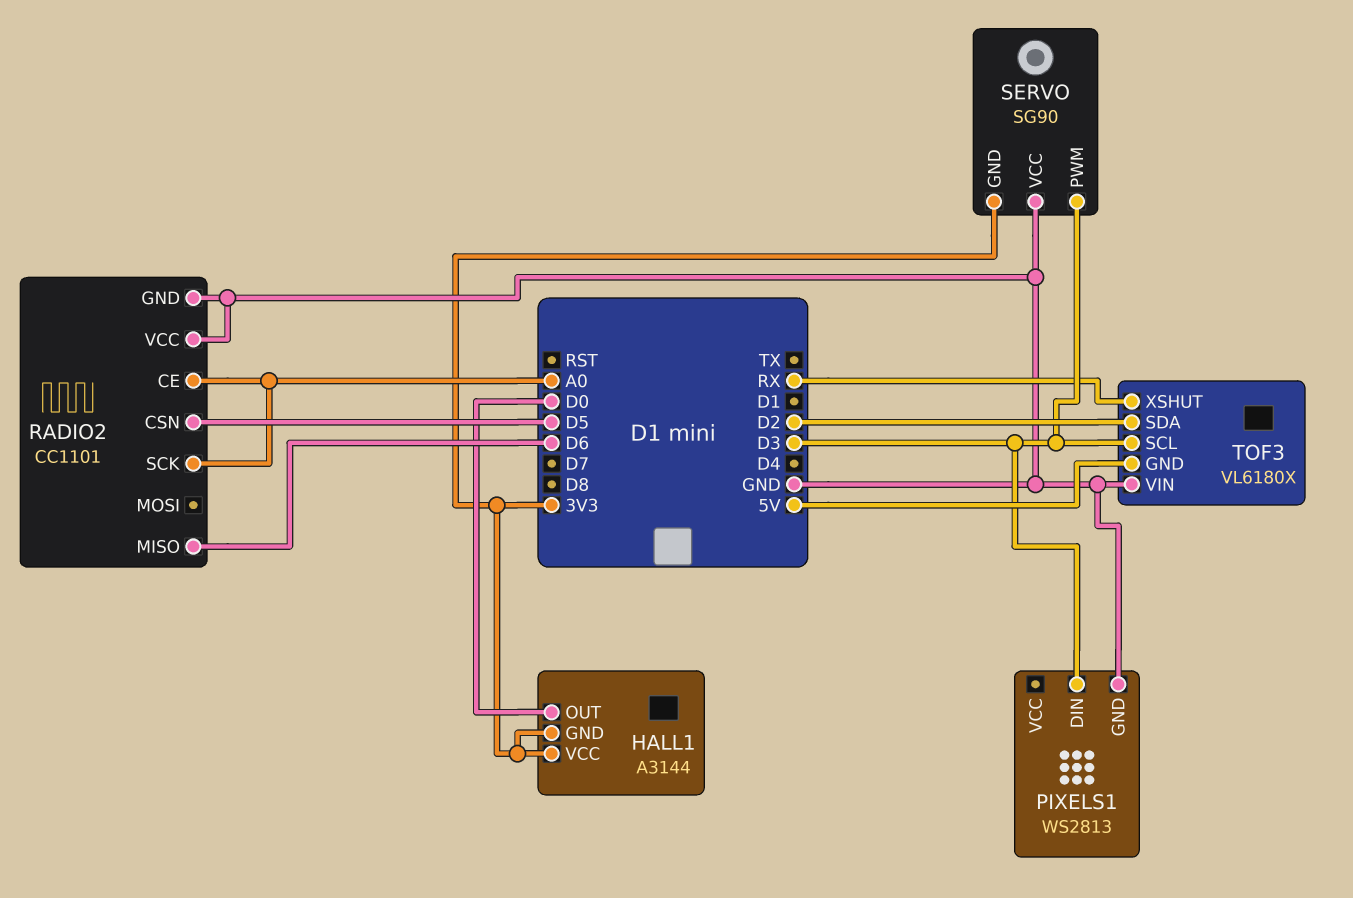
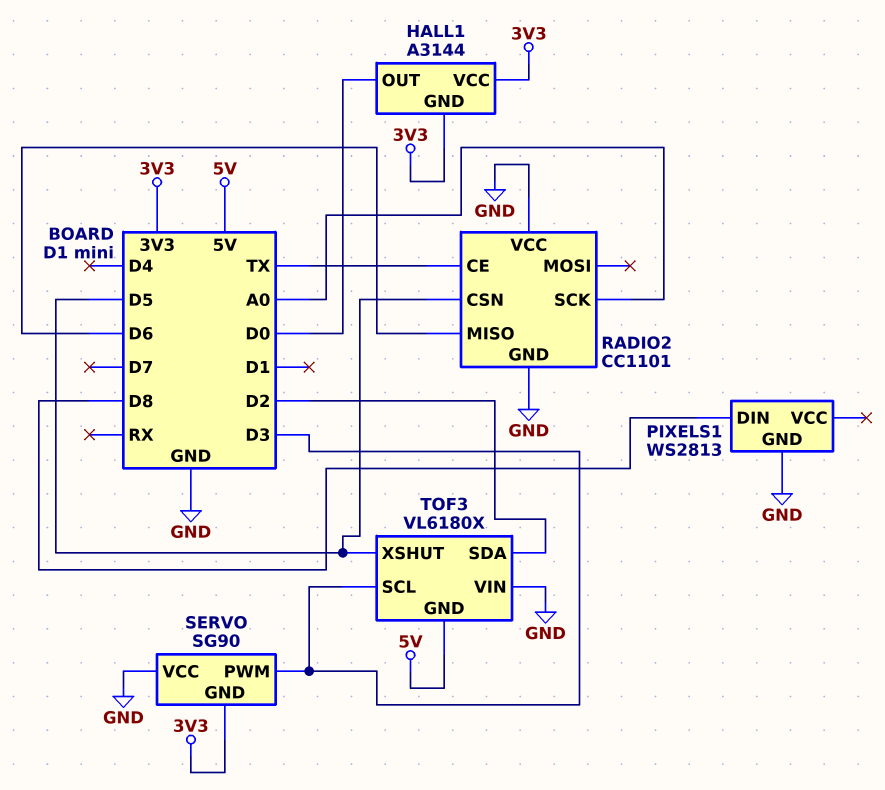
PIXELS1 pin DIN: D3 -> D8
RADIO2 pin CE: A0 -> TX
TOF3 pin XSHUT: RX -> D5

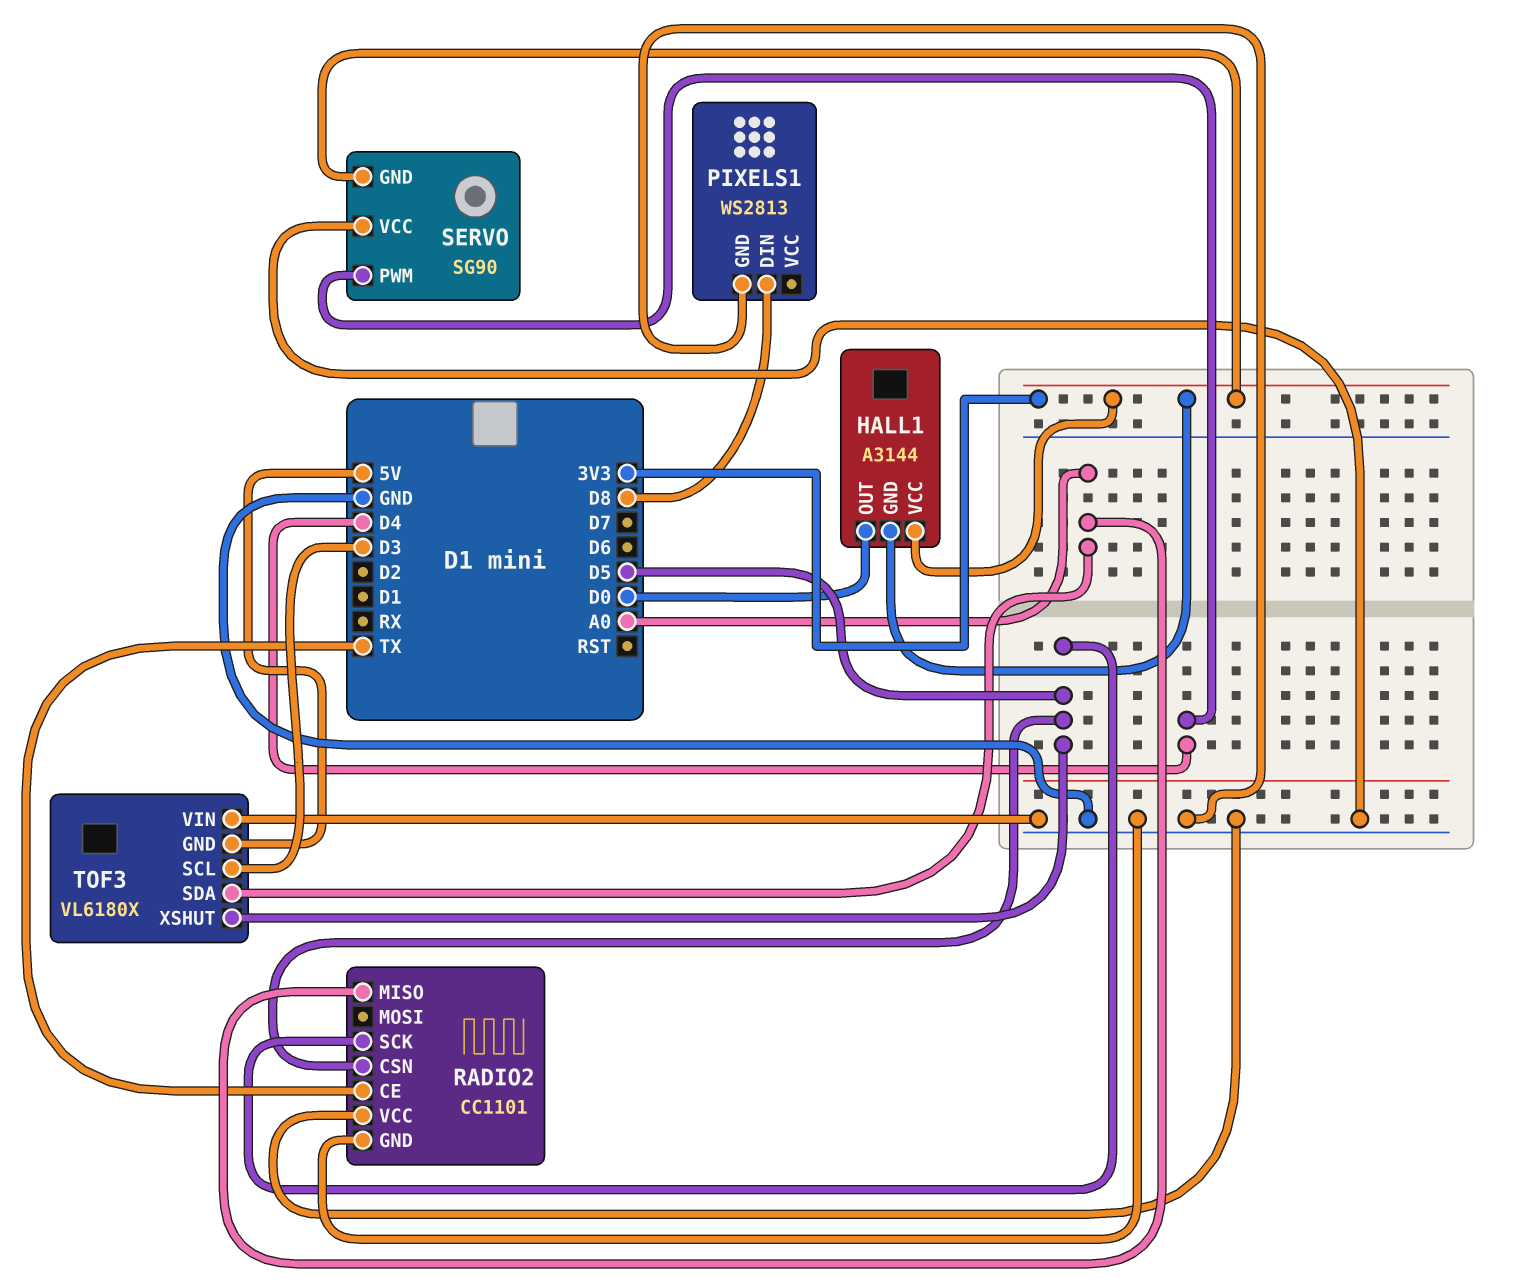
RADIO2 pin MISO: D6 -> A0
RADIO2 pin SCK: A0 -> D5
SERVO pin PWM: D3 -> D4
TOF3 pin SDA: D2 -> A0

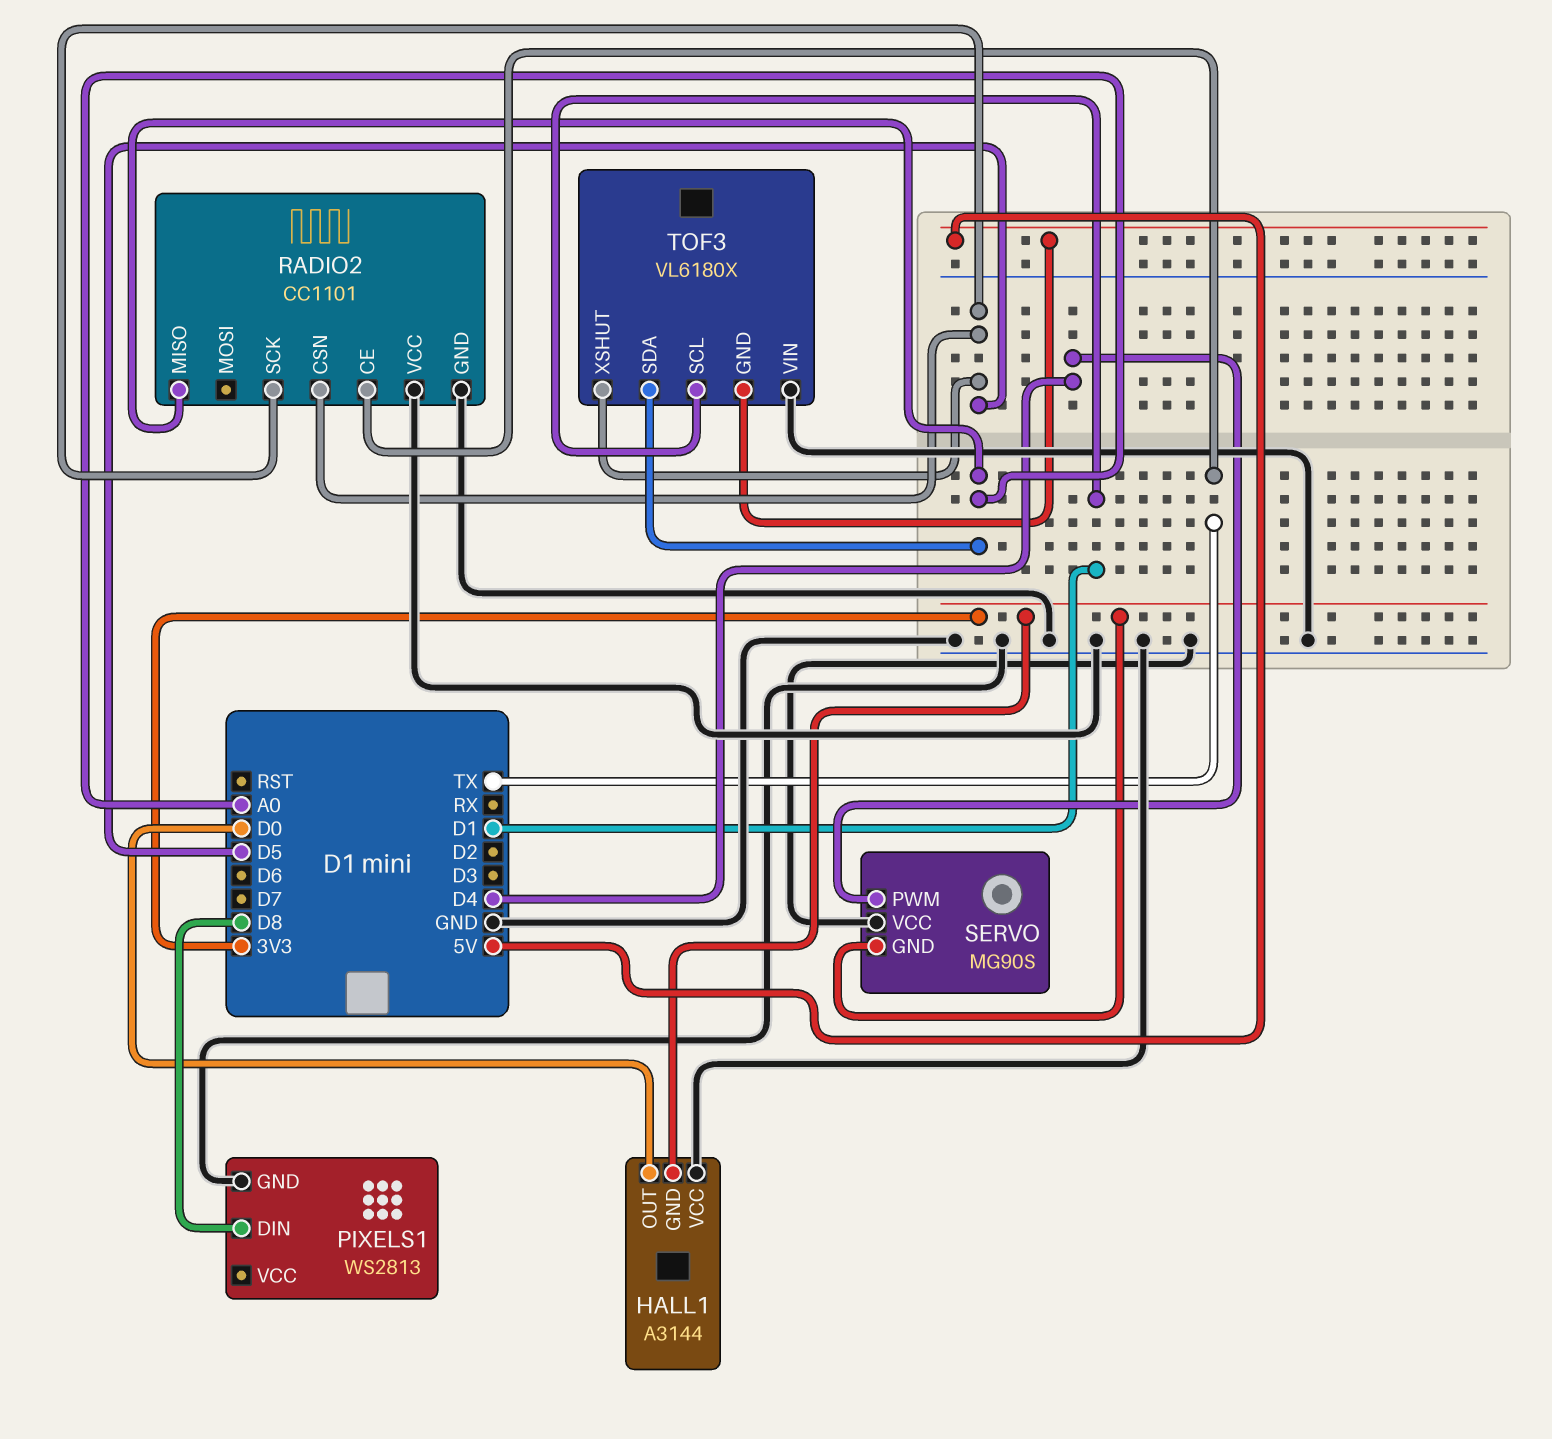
HALL1 pin VCC: 3V3 -> GND
SERVO: SG90 -> MG90S
TOF3 pin SCL: D3 -> D1

